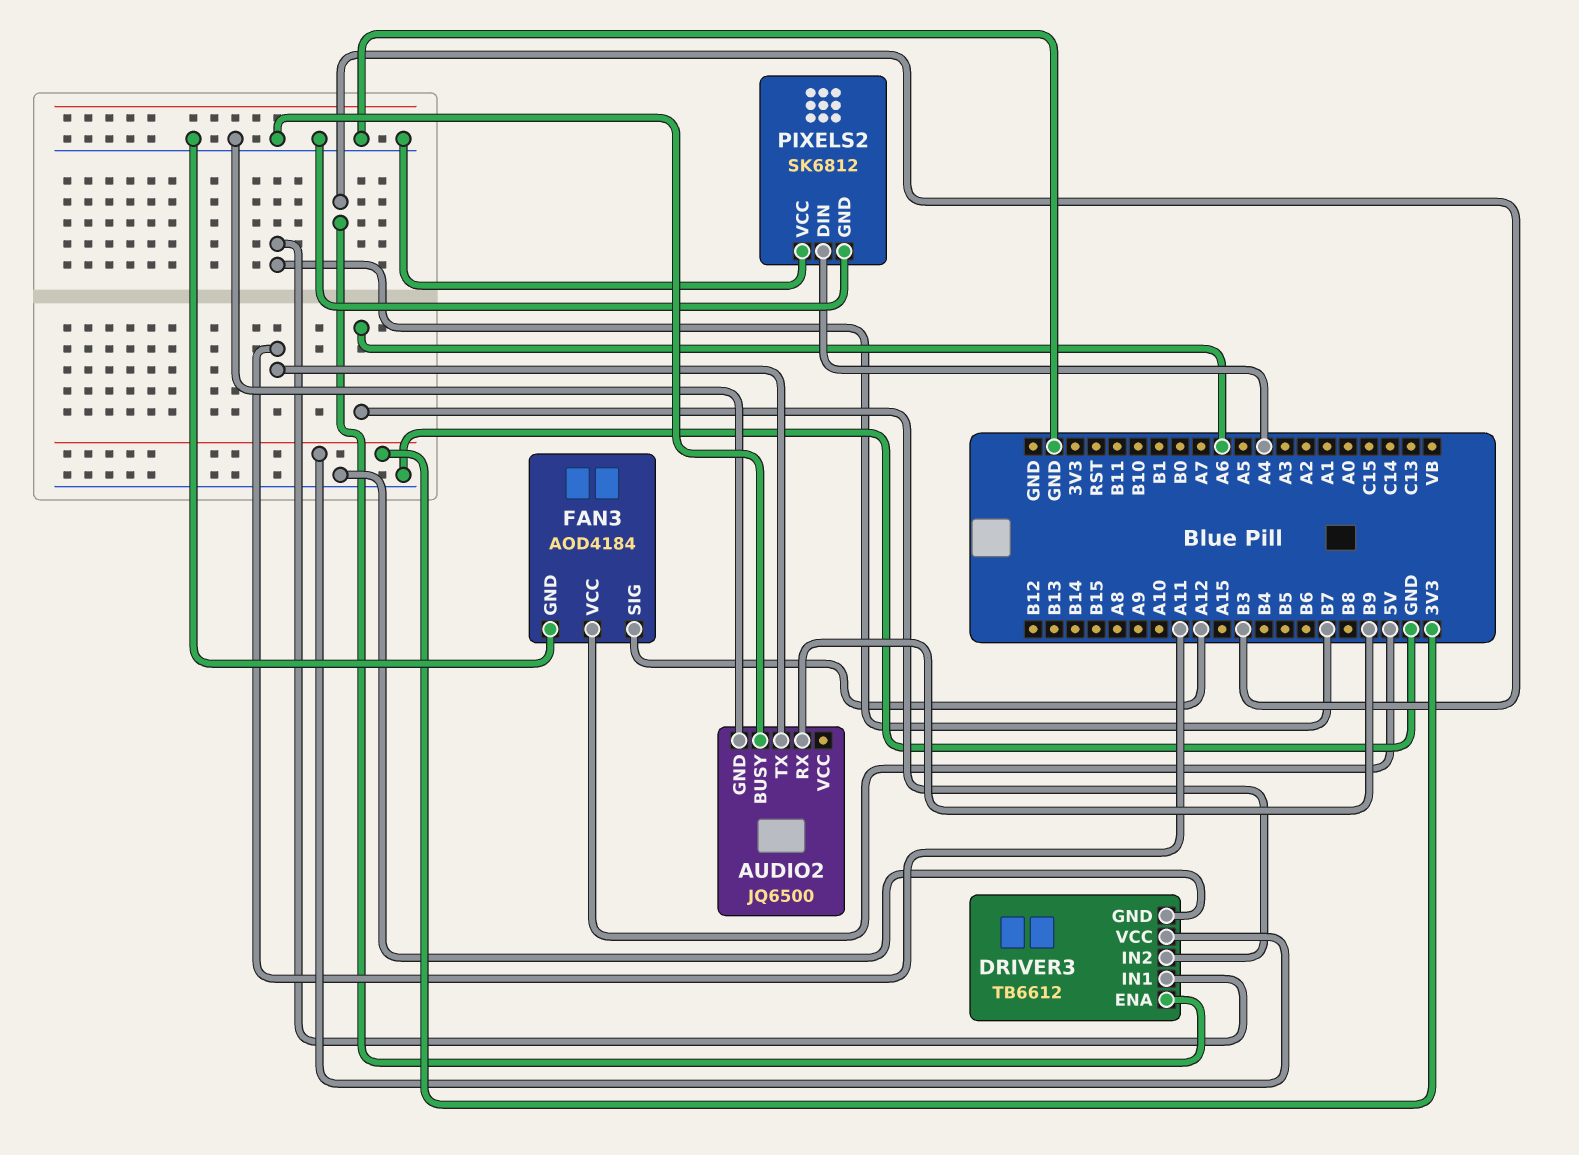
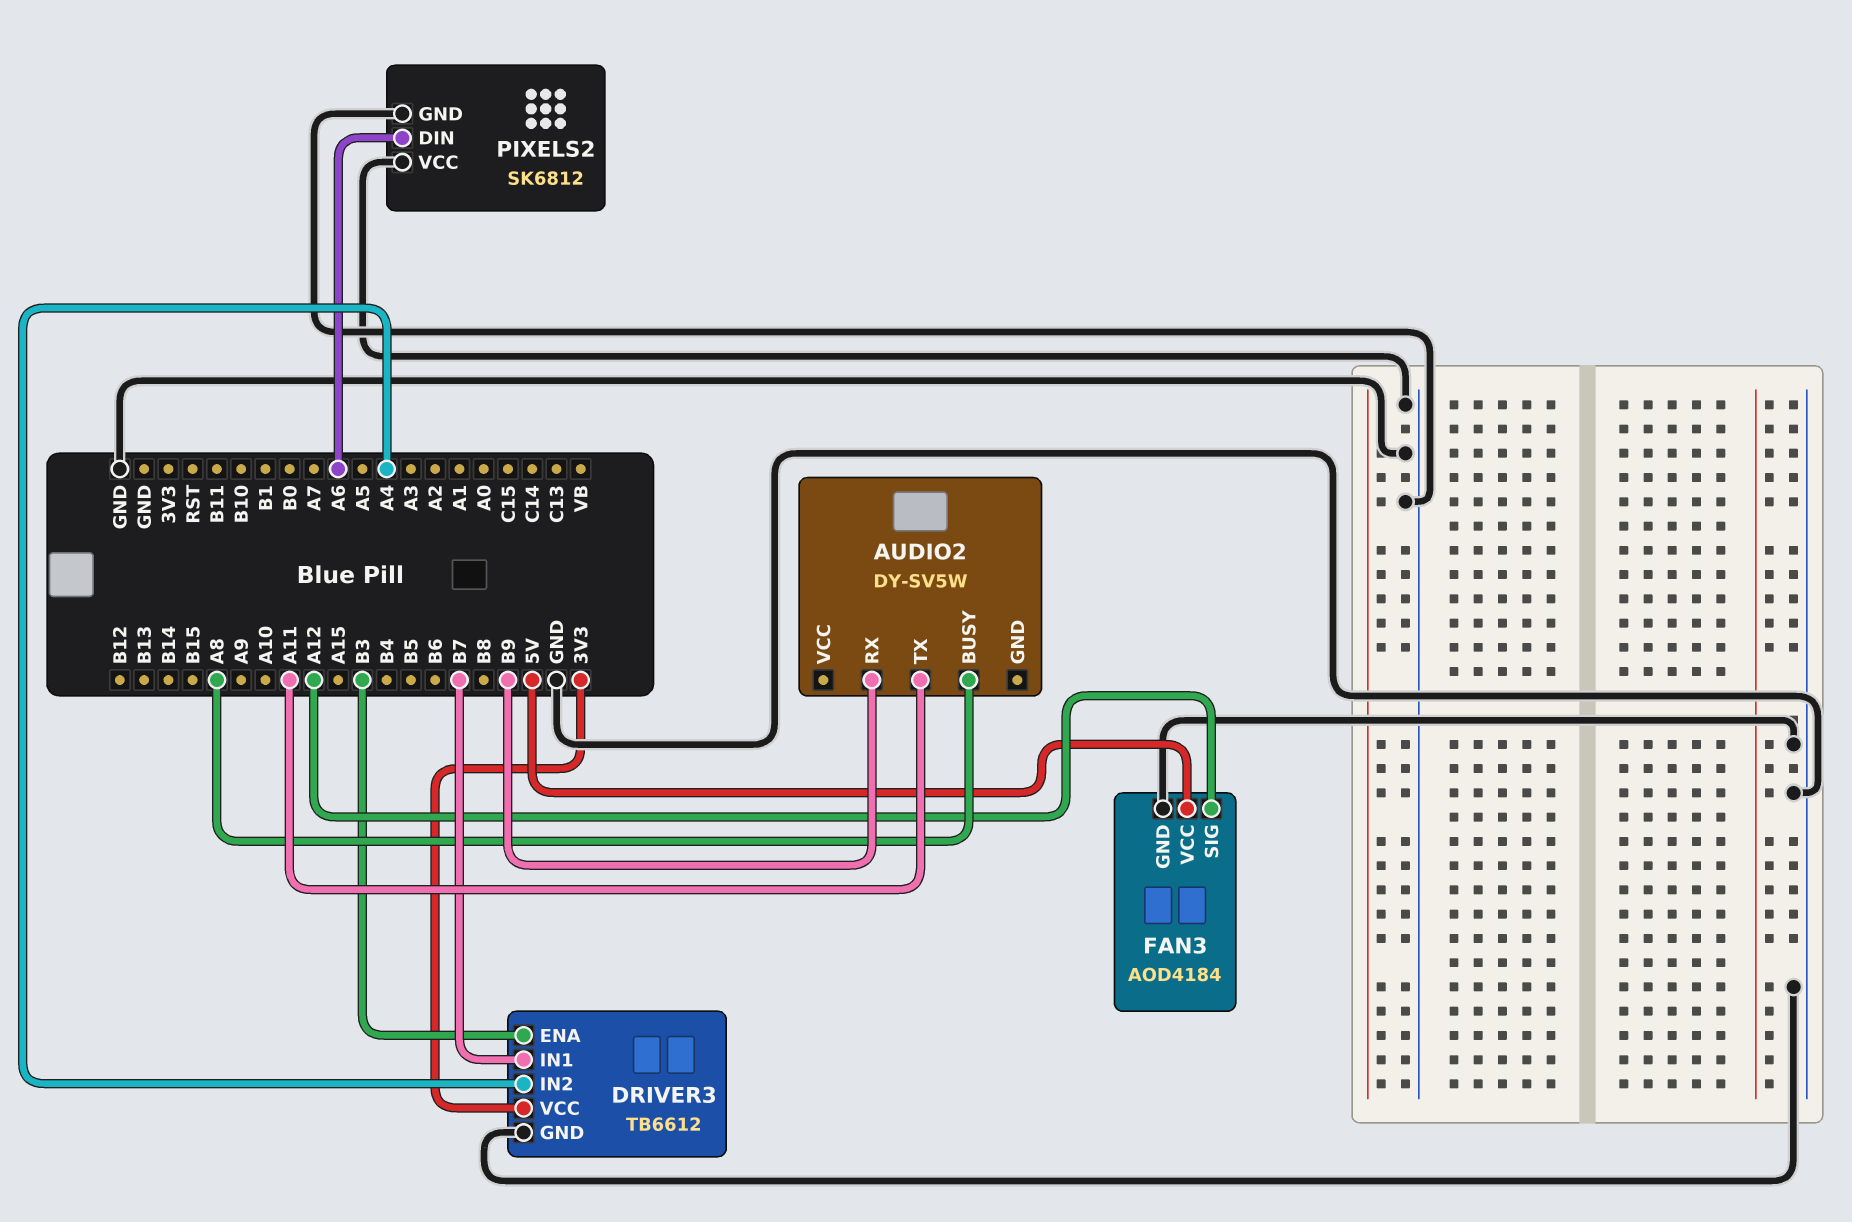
AUDIO2: JQ6500 -> DY-SV5W
AUDIO2 pin BUSY: GND -> A8
AUDIO2 pin GND: GND -> none
DRIVER3 pin IN2: A6 -> A4
PIXELS2 pin DIN: A4 -> A6

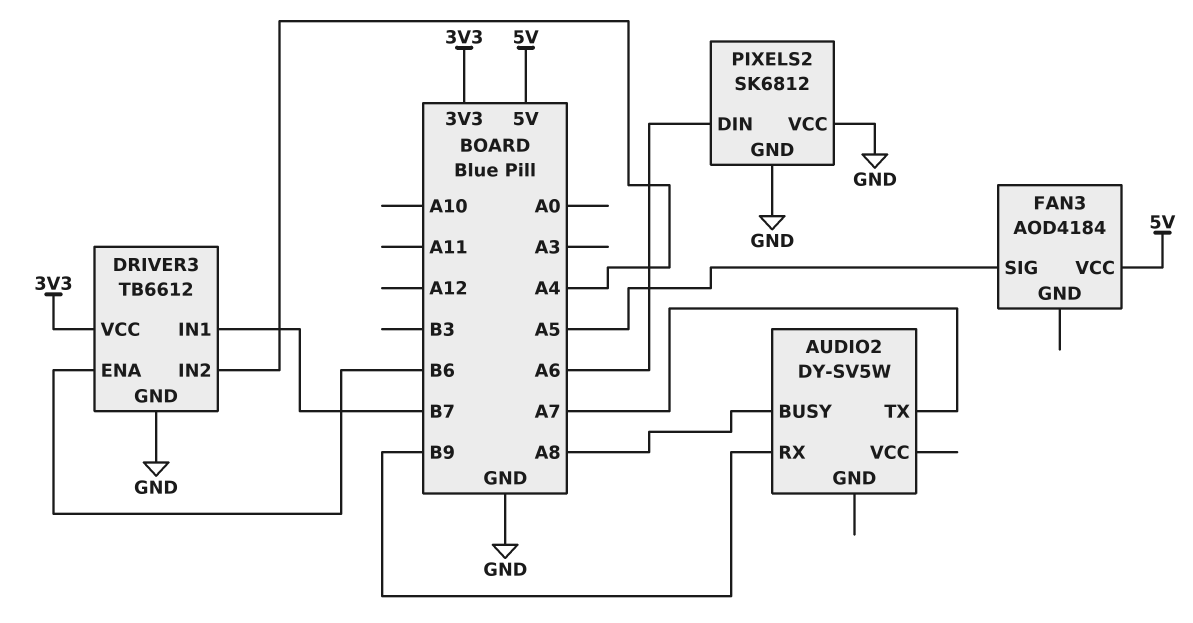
AUDIO2 pin TX: A11 -> A7
DRIVER3 pin ENA: B3 -> B6
FAN3 pin GND: GND -> none
FAN3 pin SIG: A12 -> A5

